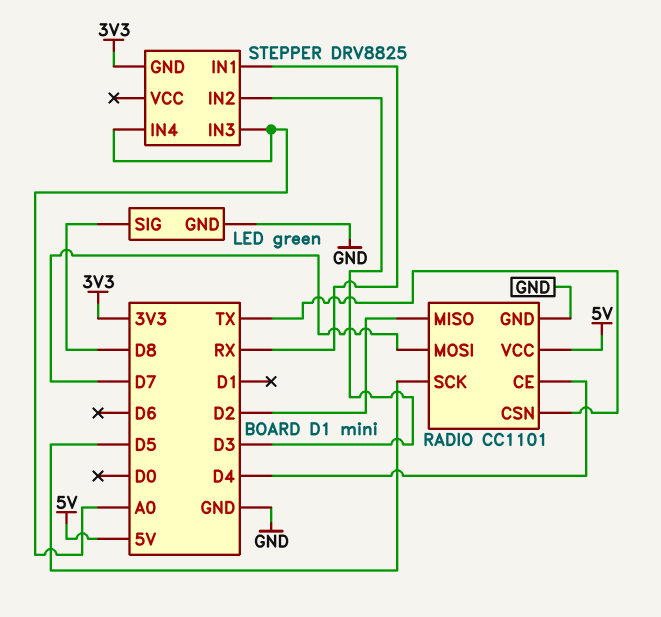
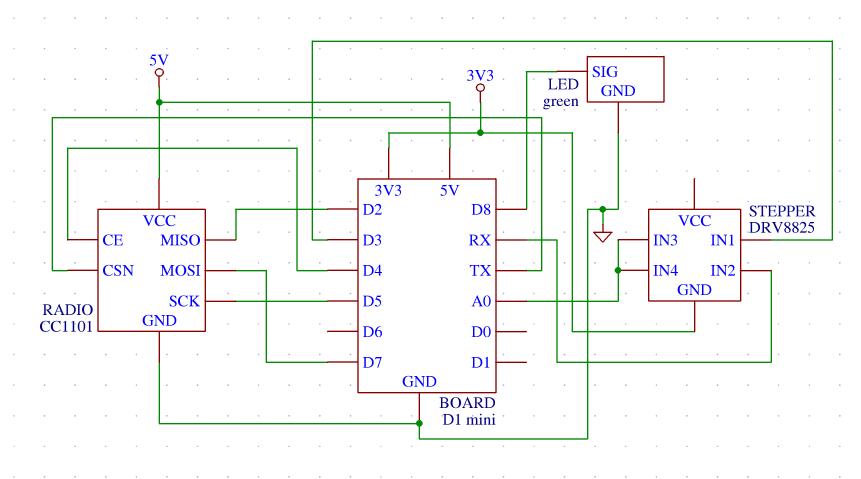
STEPPER pin IN1: RX -> D3
STEPPER pin IN2: D3 -> RX

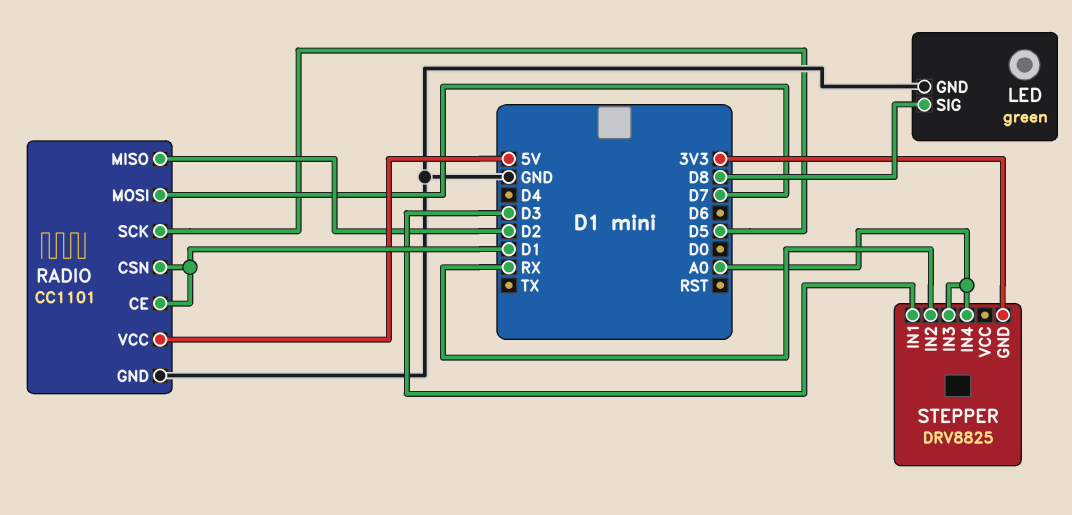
RADIO pin CE: D4 -> D1
RADIO pin CSN: TX -> D1

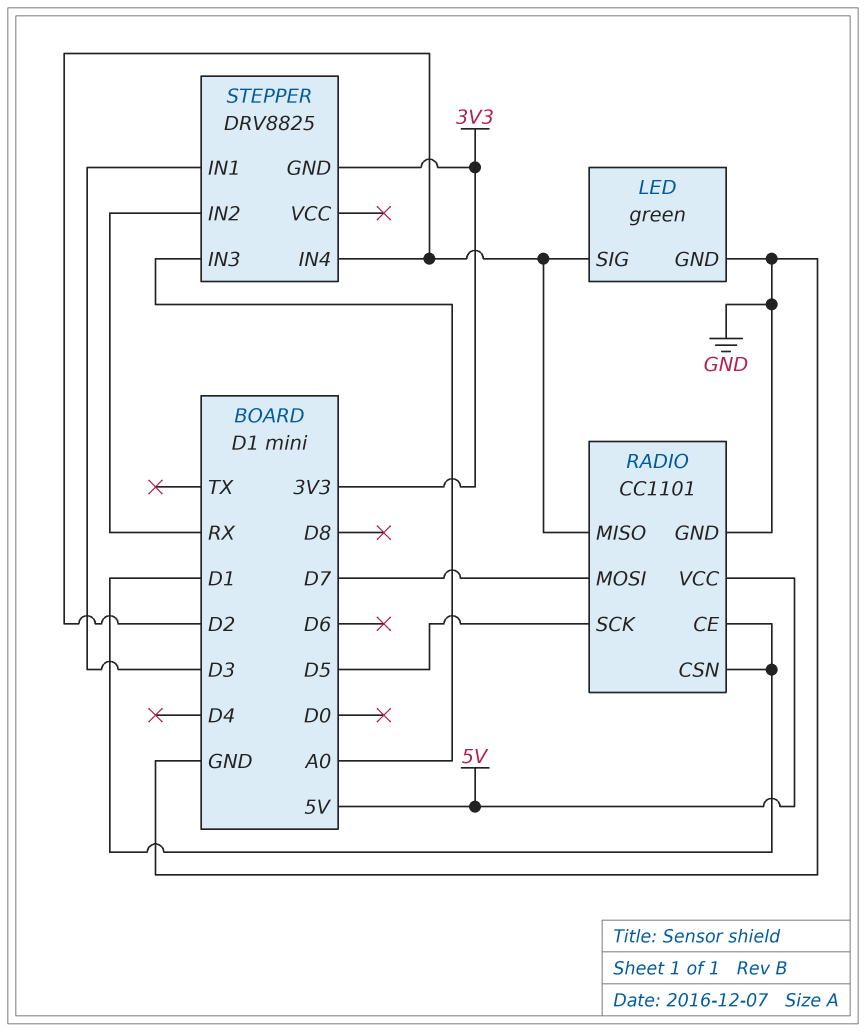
LED pin SIG: D8 -> D2
STEPPER pin IN4: A0 -> D2

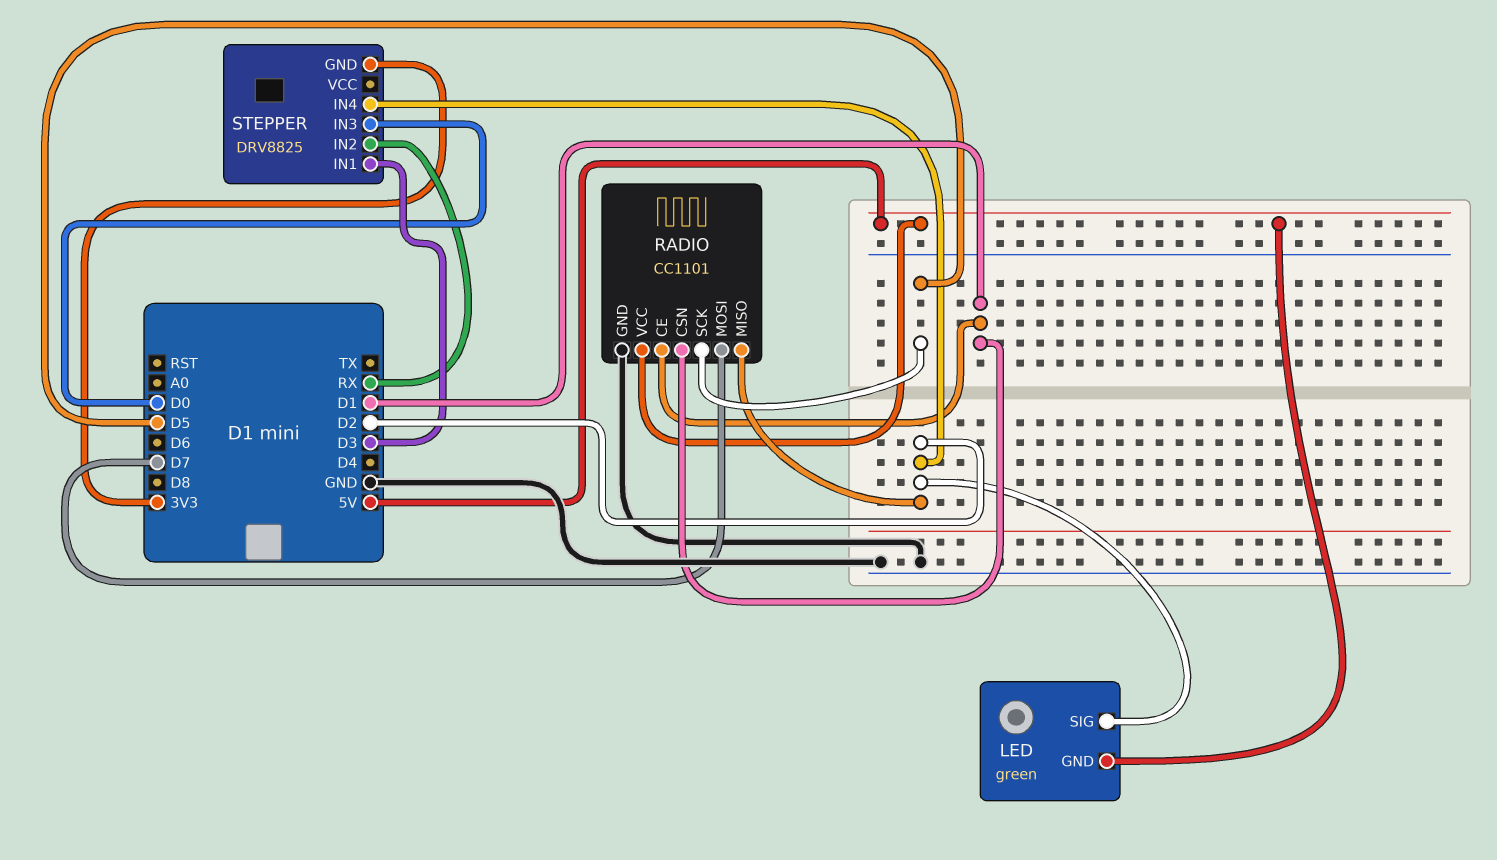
LED pin GND: GND -> 5V
STEPPER pin IN3: A0 -> D0

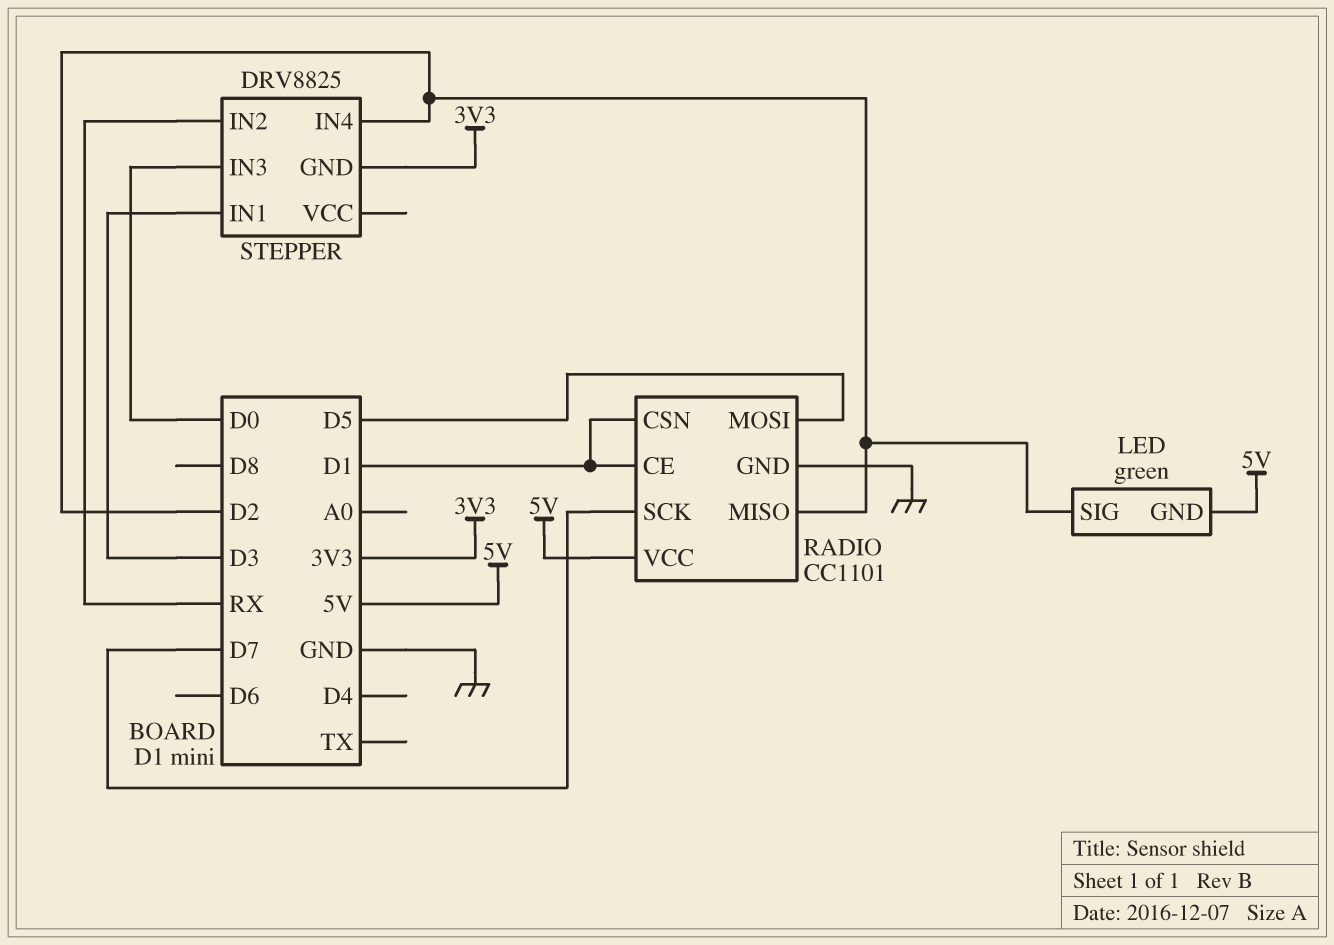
RADIO pin MOSI: D7 -> D5
RADIO pin SCK: D5 -> D7

